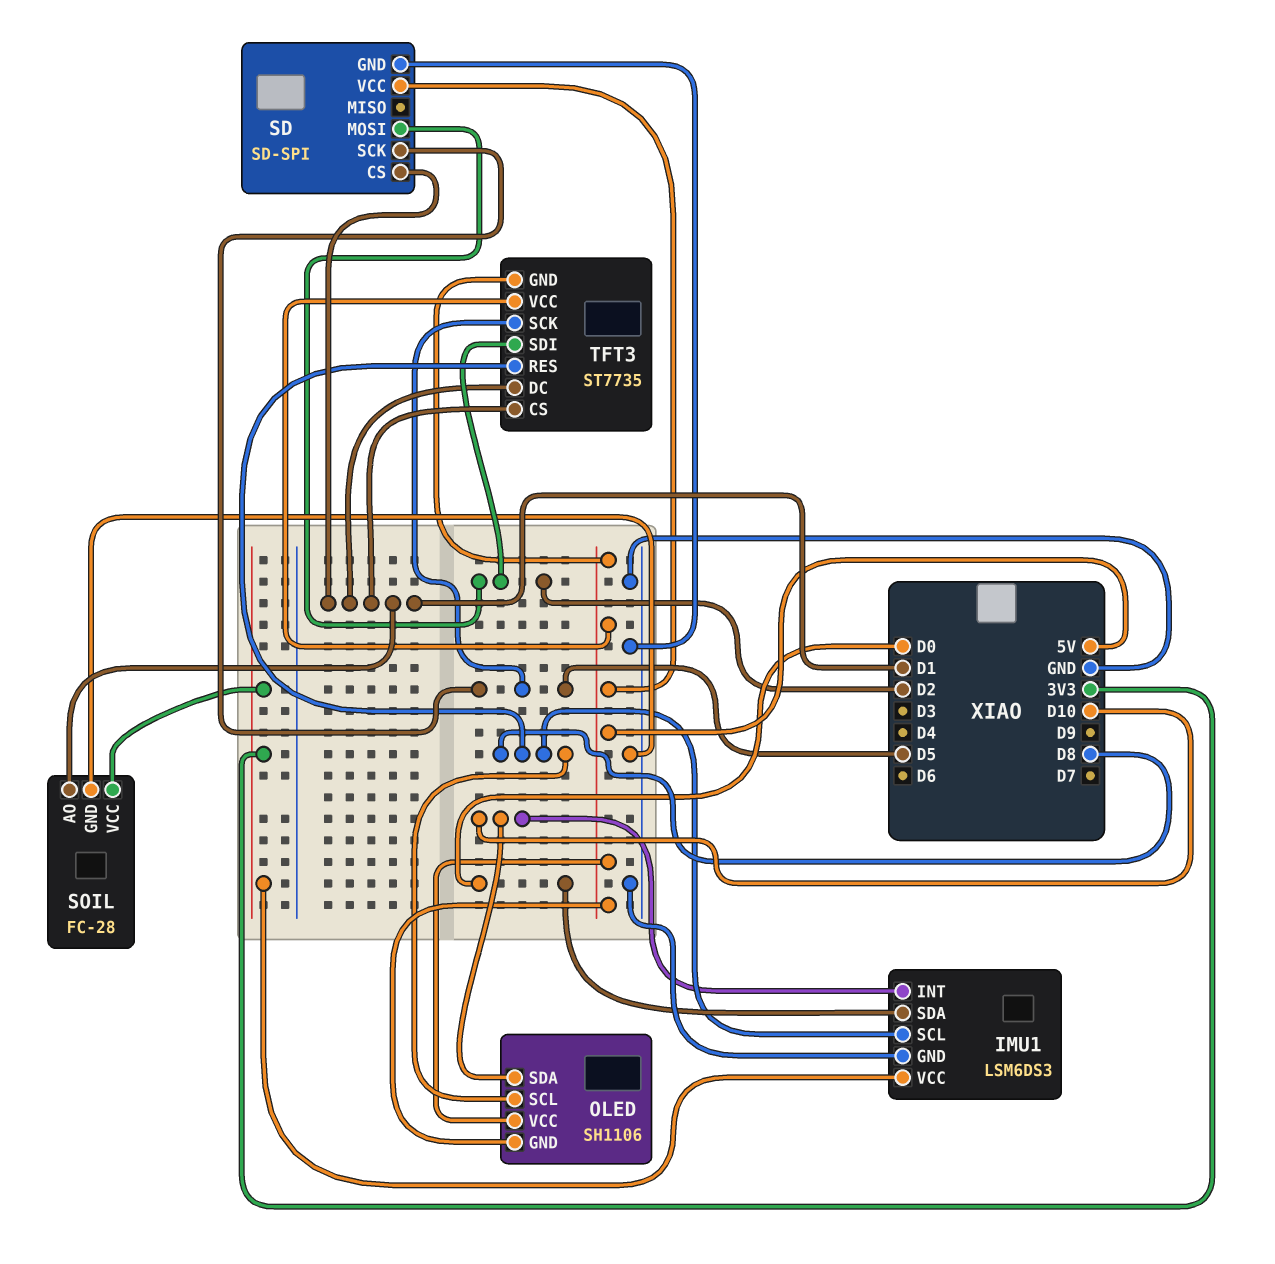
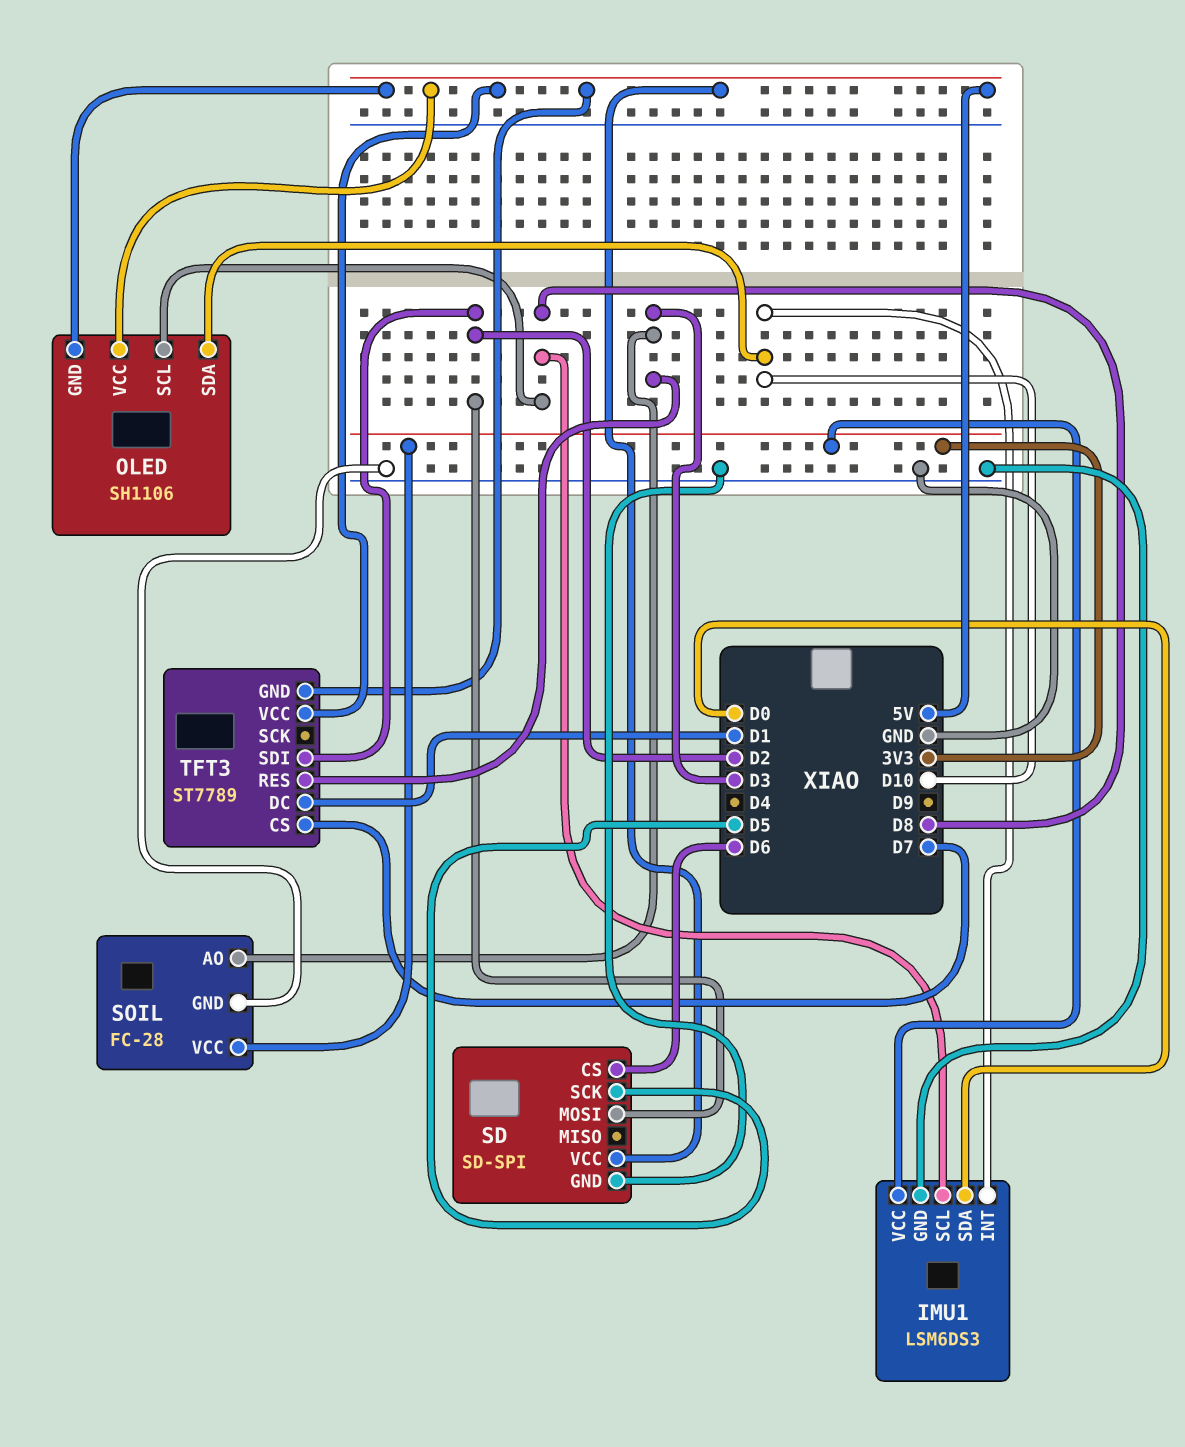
SD pin CS: D1 -> D6
SOIL pin AO: D1 -> D3
TFT3: ST7735 -> ST7789
TFT3 pin CS: D1 -> D7
TFT3 pin RES: D8 -> D3
TFT3 pin SCK: D5 -> none

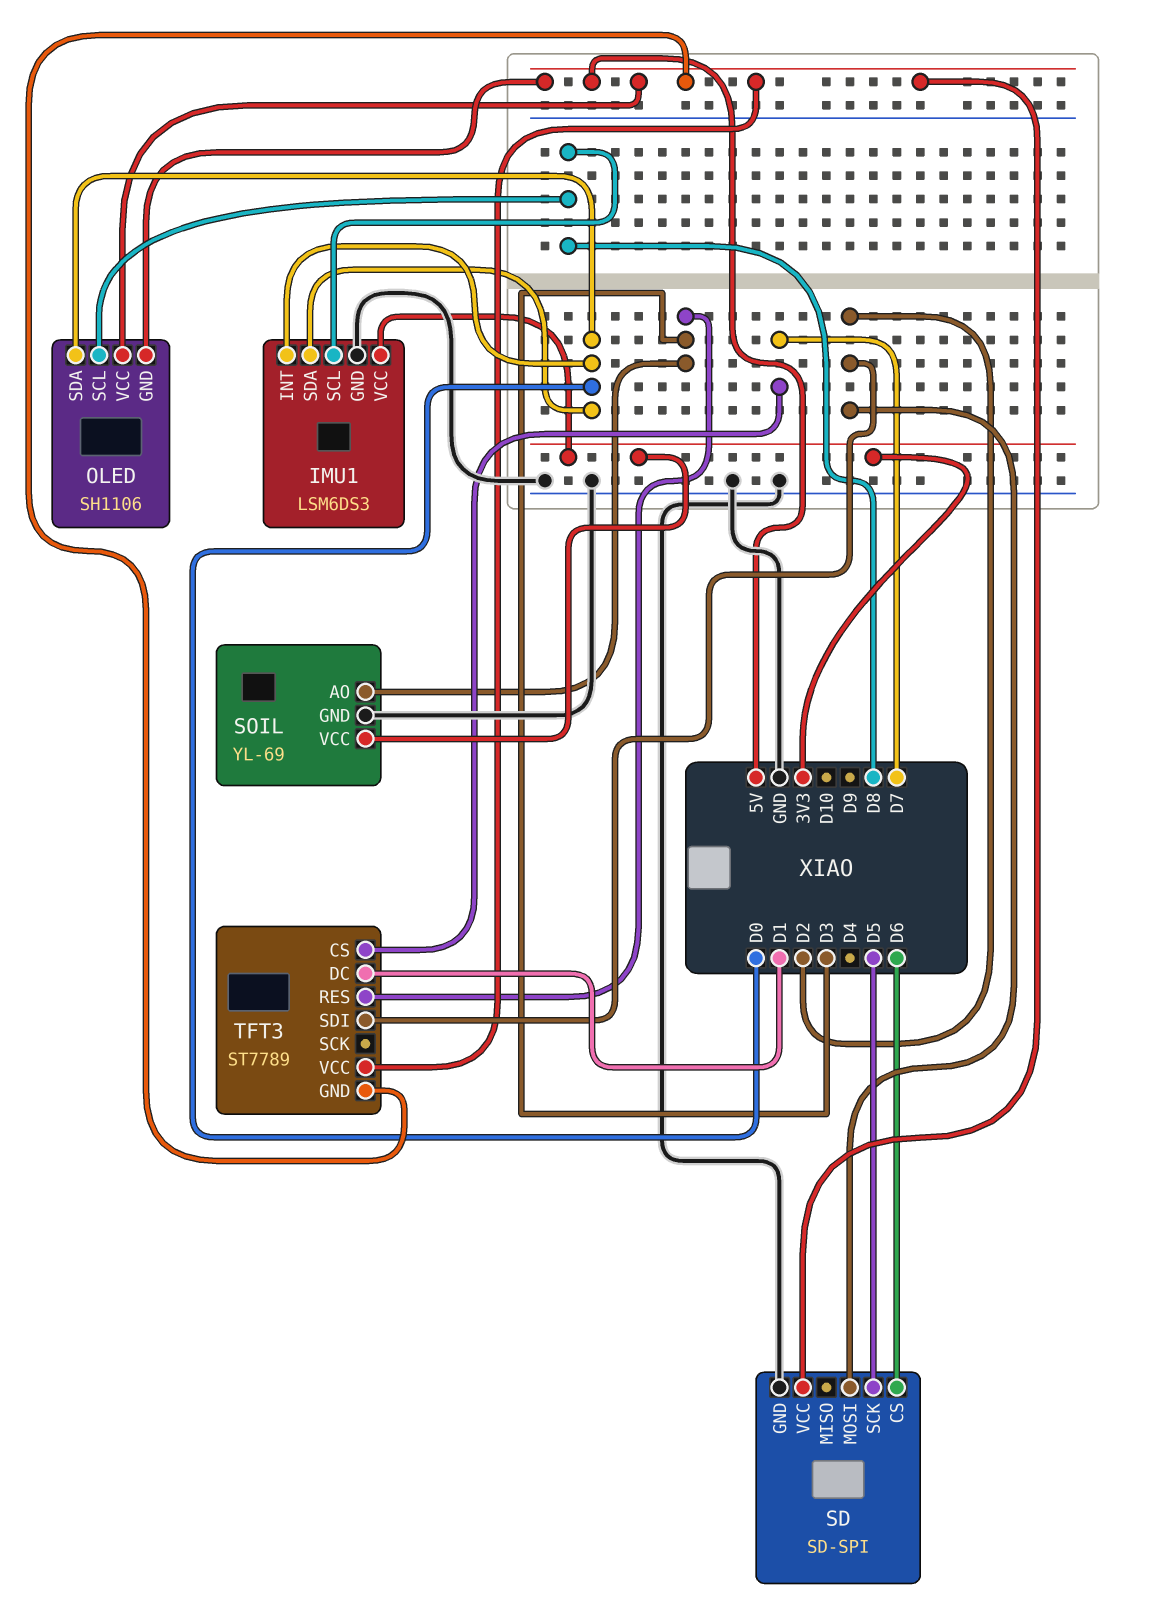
IMU1 pin INT: D10 -> D0
OLED pin SDA: D10 -> D0
SOIL: FC-28 -> YL-69

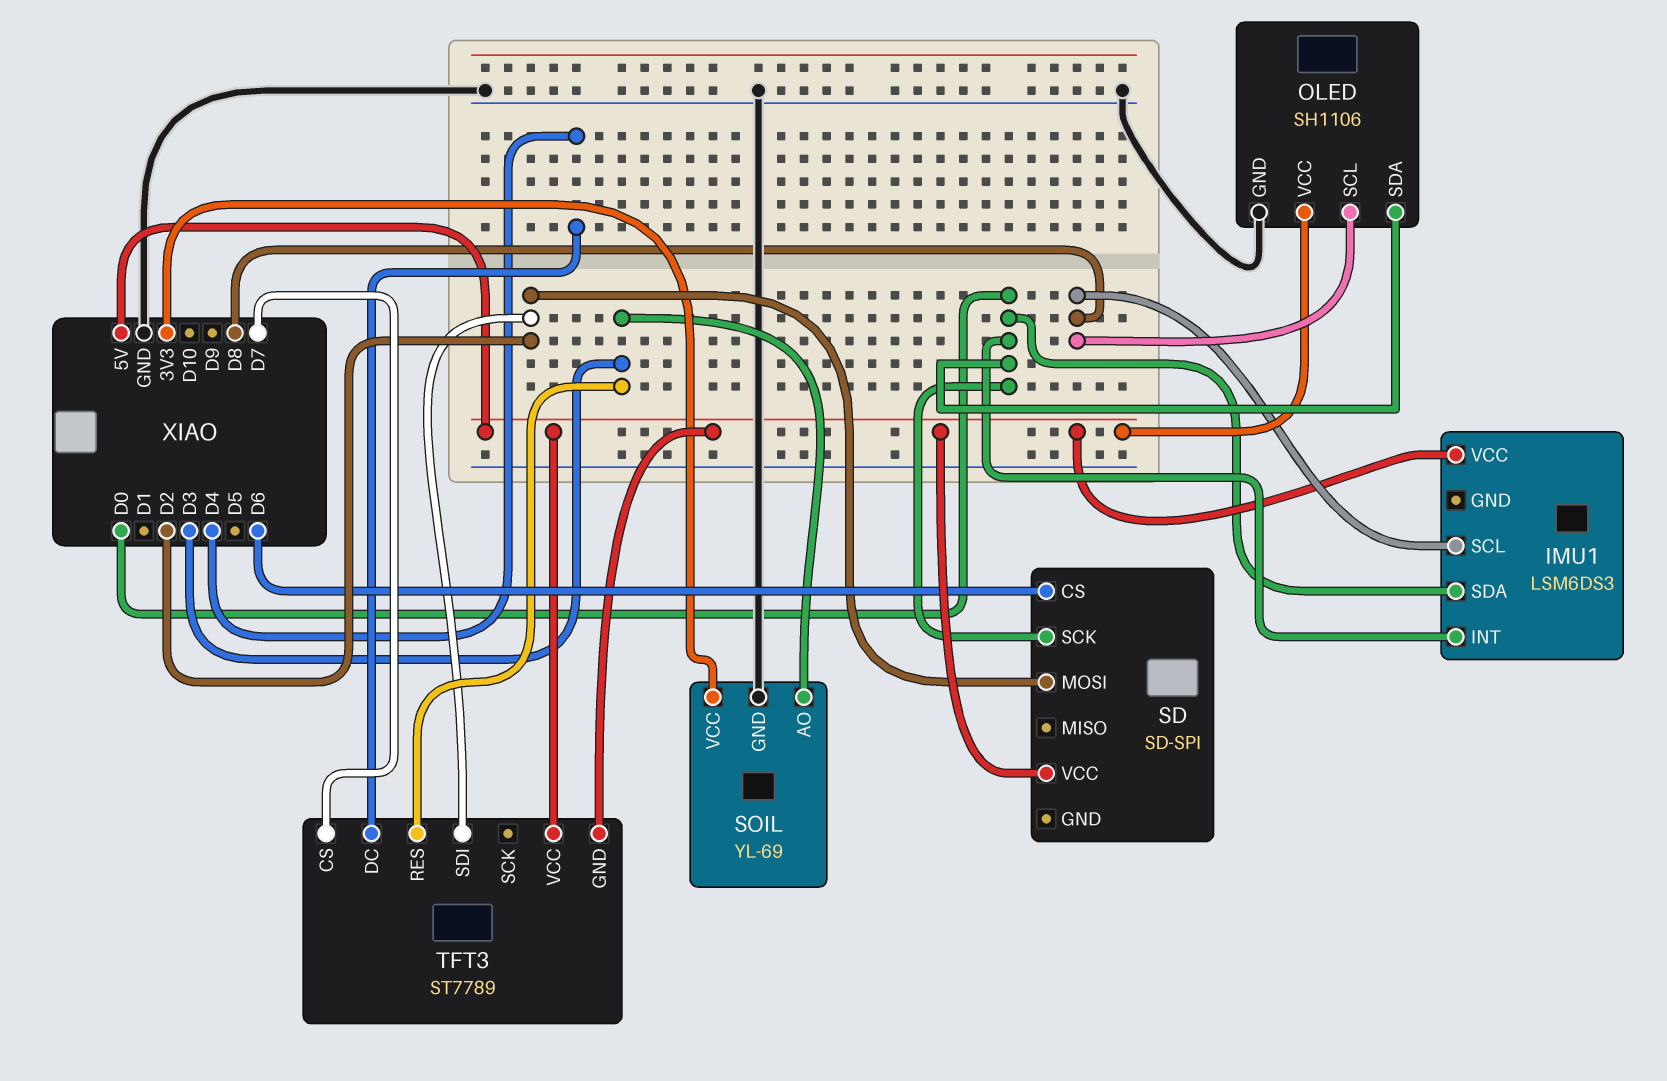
IMU1 pin GND: GND -> none
IMU1 pin VCC: 3V3 -> 5V
OLED pin GND: 5V -> GND
SD pin GND: GND -> none
SD pin SCK: D5 -> D0
TFT3 pin DC: D1 -> D4

